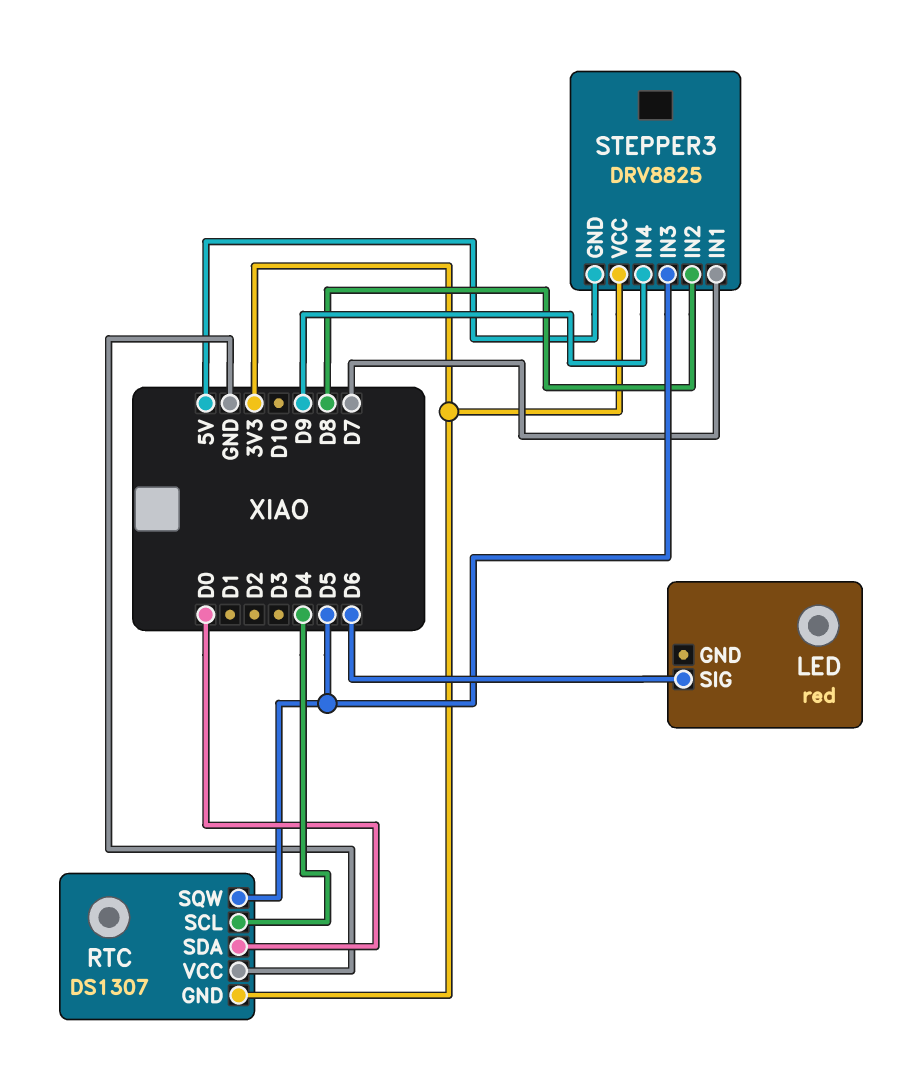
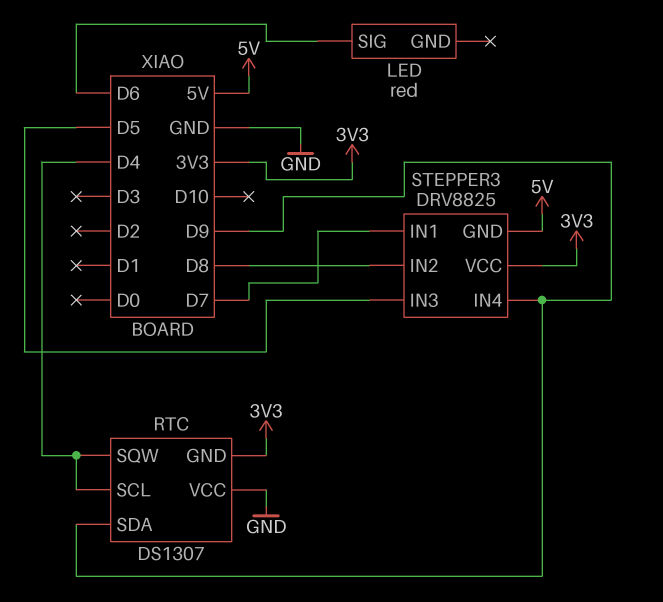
RTC pin SDA: D0 -> D9
RTC pin SQW: D5 -> D4

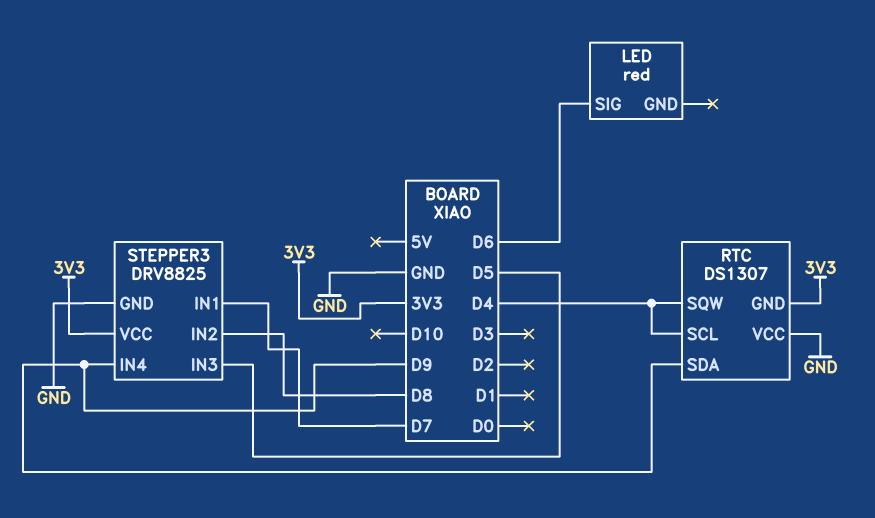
STEPPER3 pin GND: 5V -> GND

